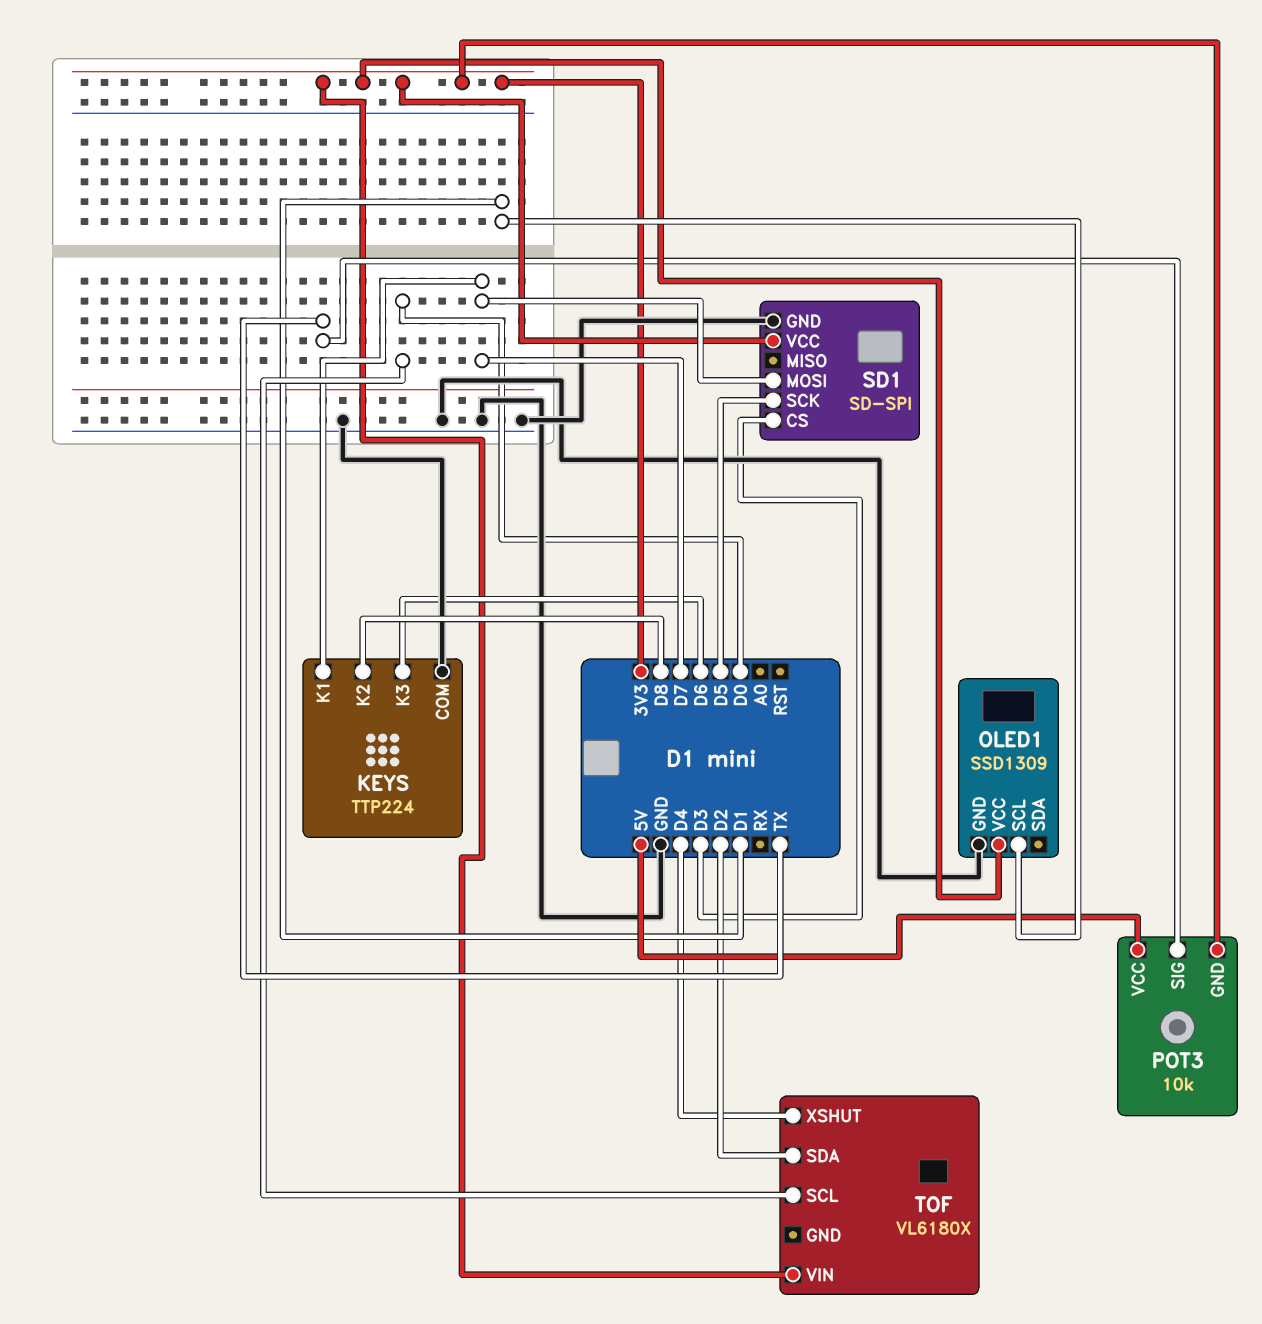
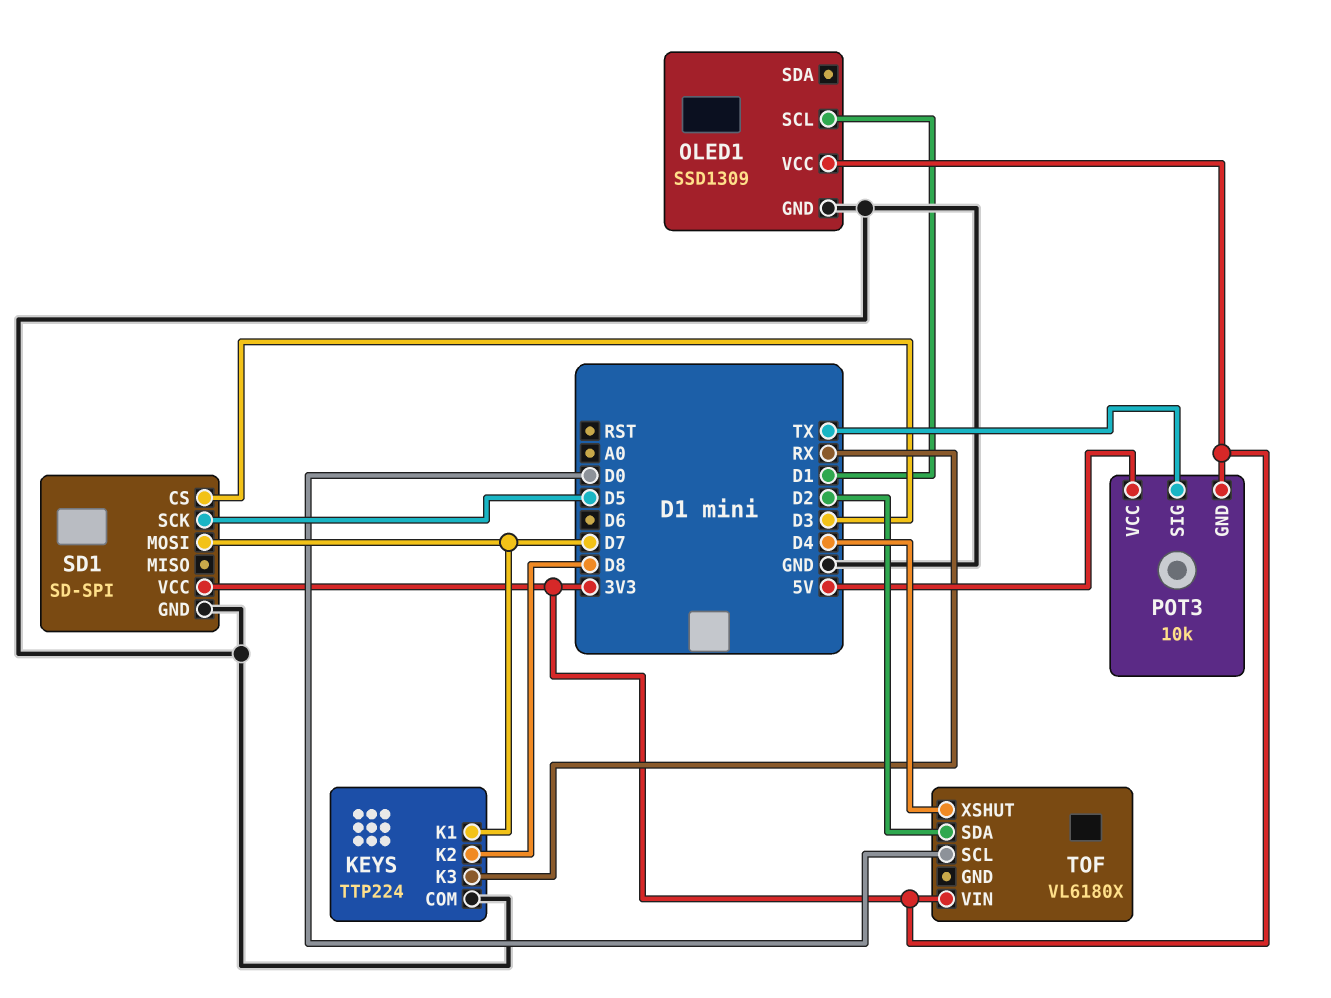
KEYS pin K3: D6 -> RX

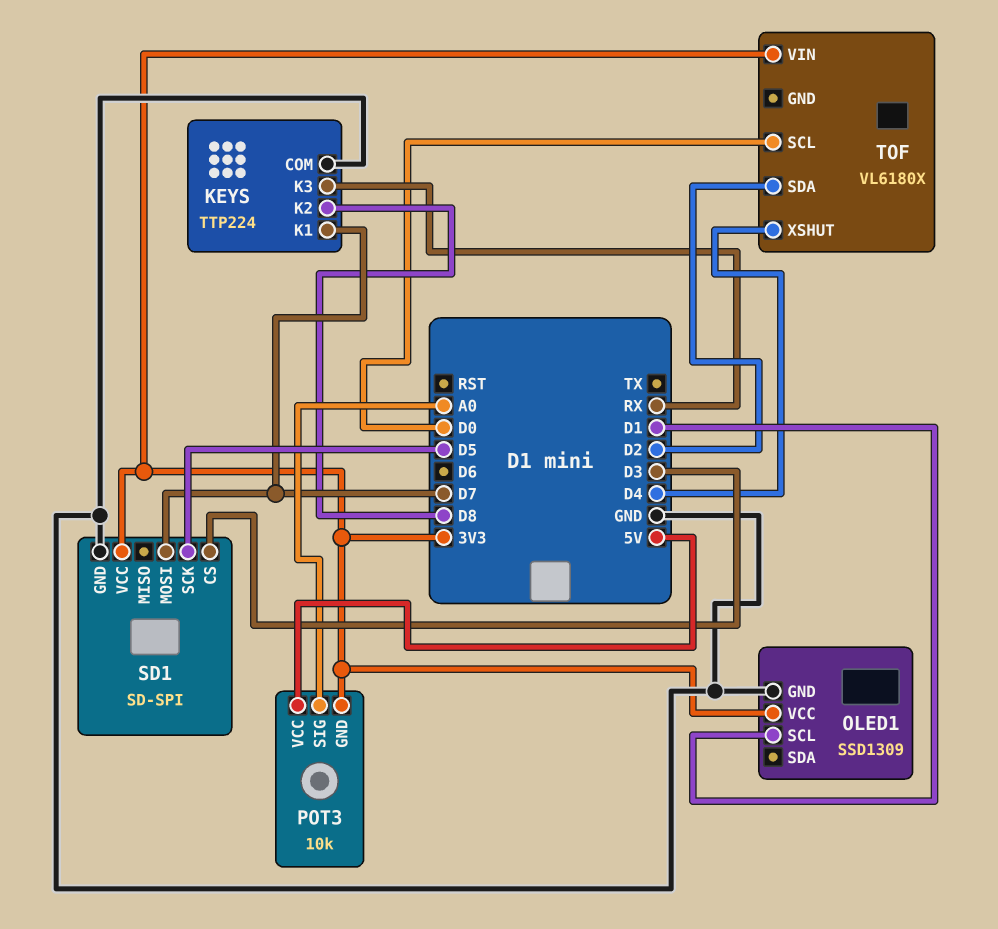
POT3 pin SIG: TX -> A0

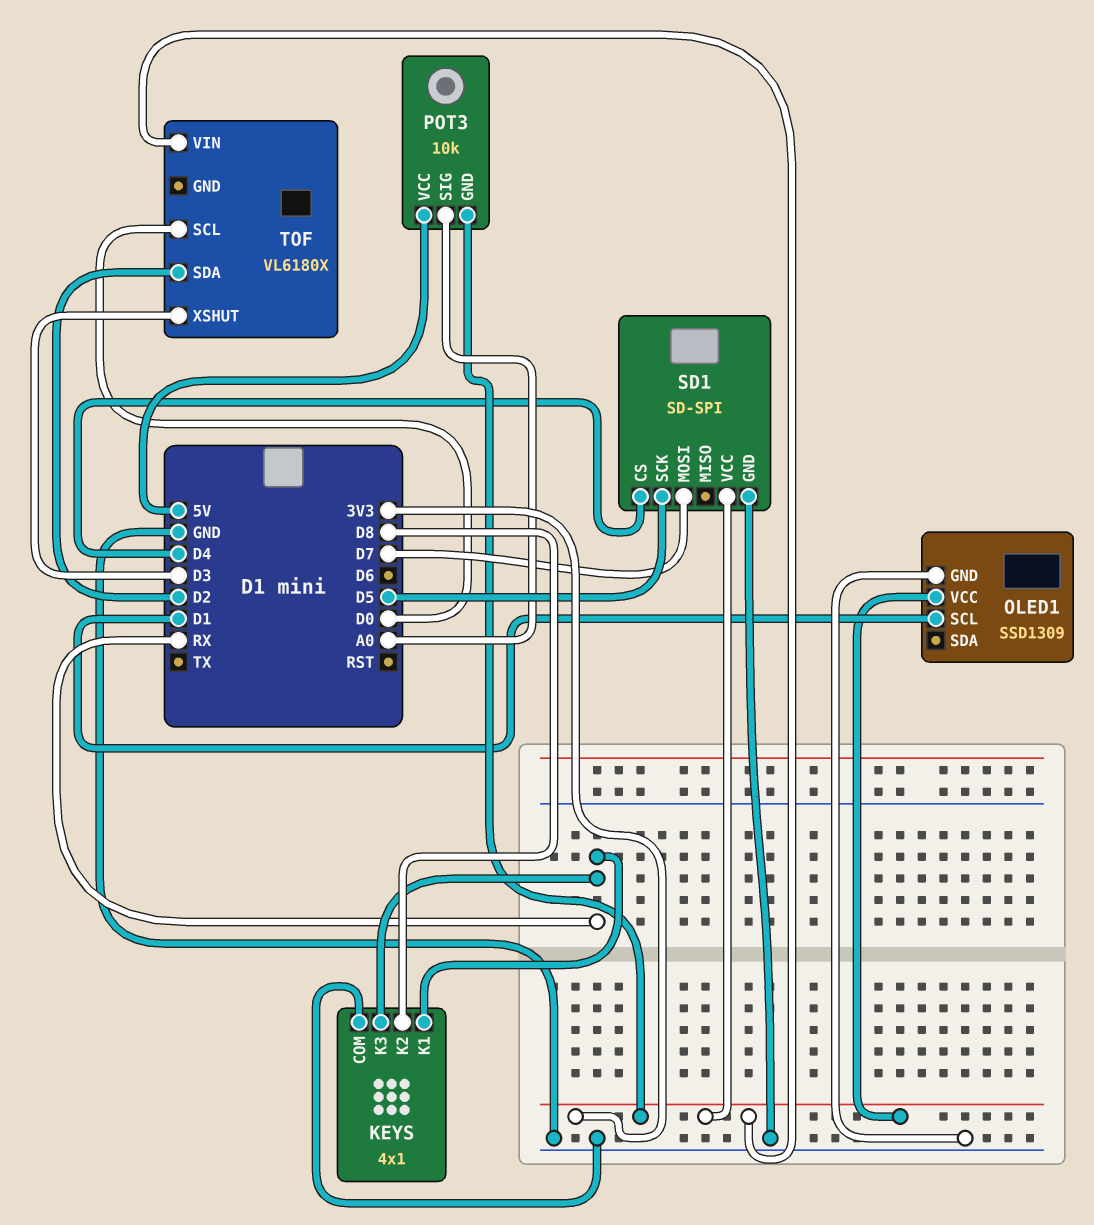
KEYS: TTP224 -> 4x1
KEYS pin K1: D7 -> RX
SD1 pin CS: D3 -> D4
TOF pin XSHUT: D4 -> D3

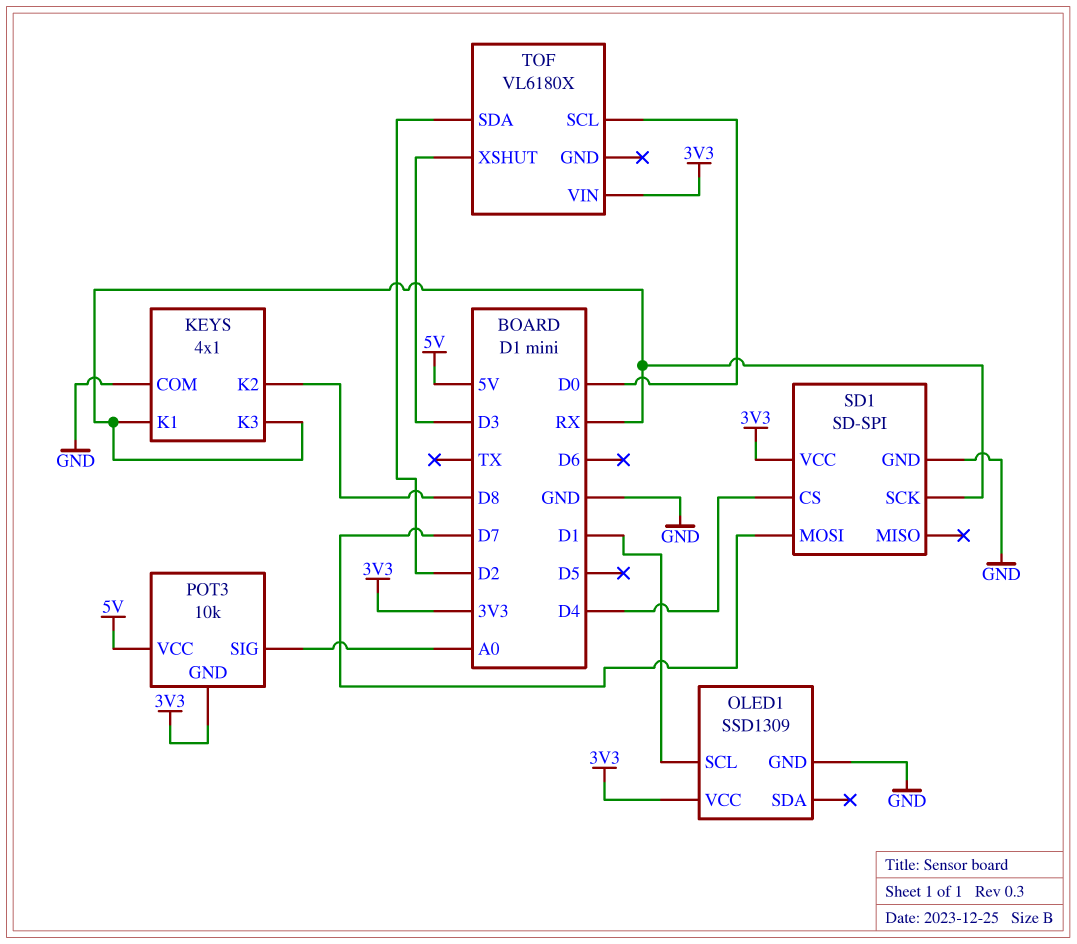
SD1 pin SCK: D5 -> RX

